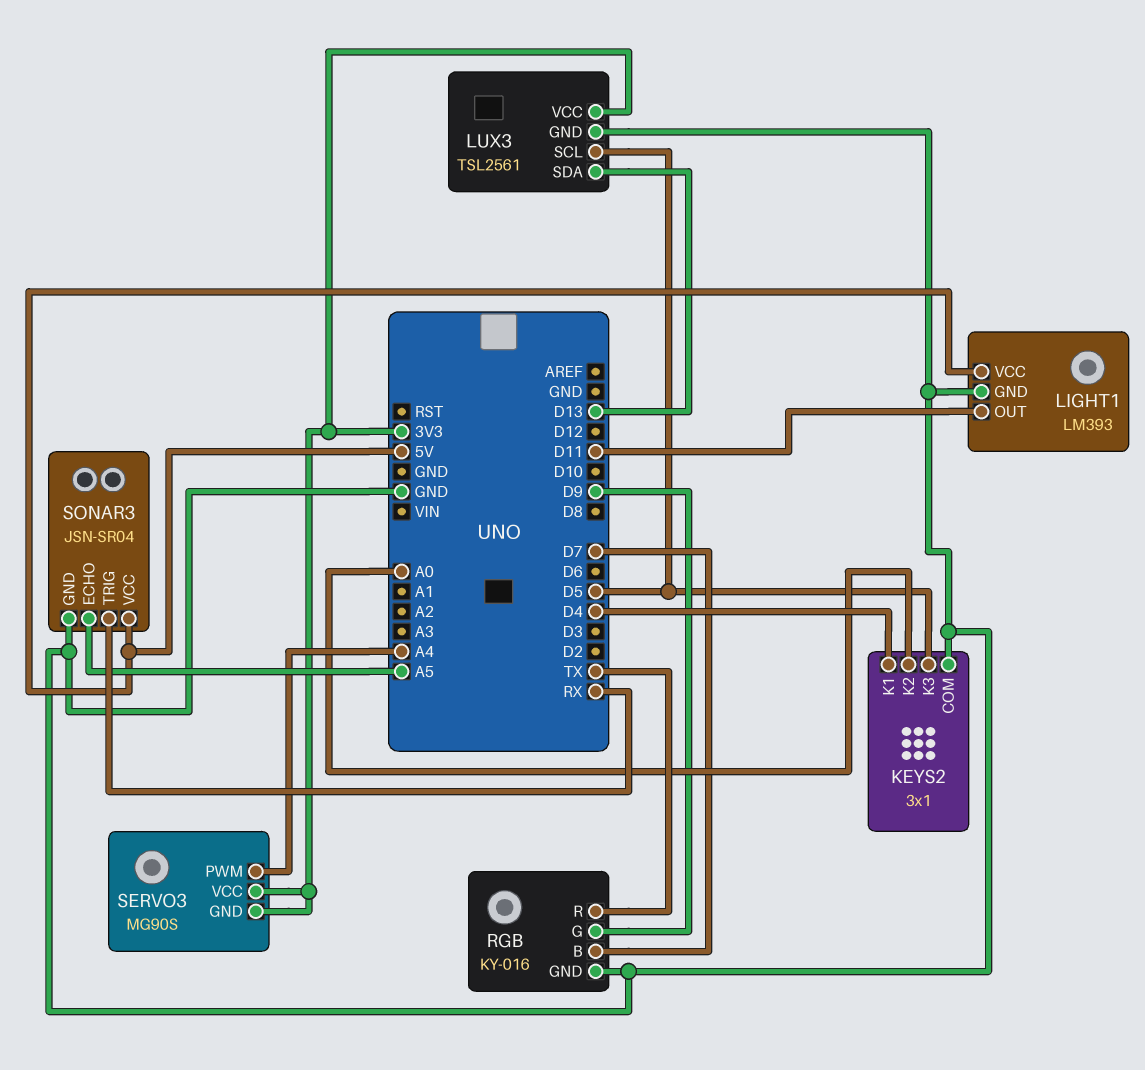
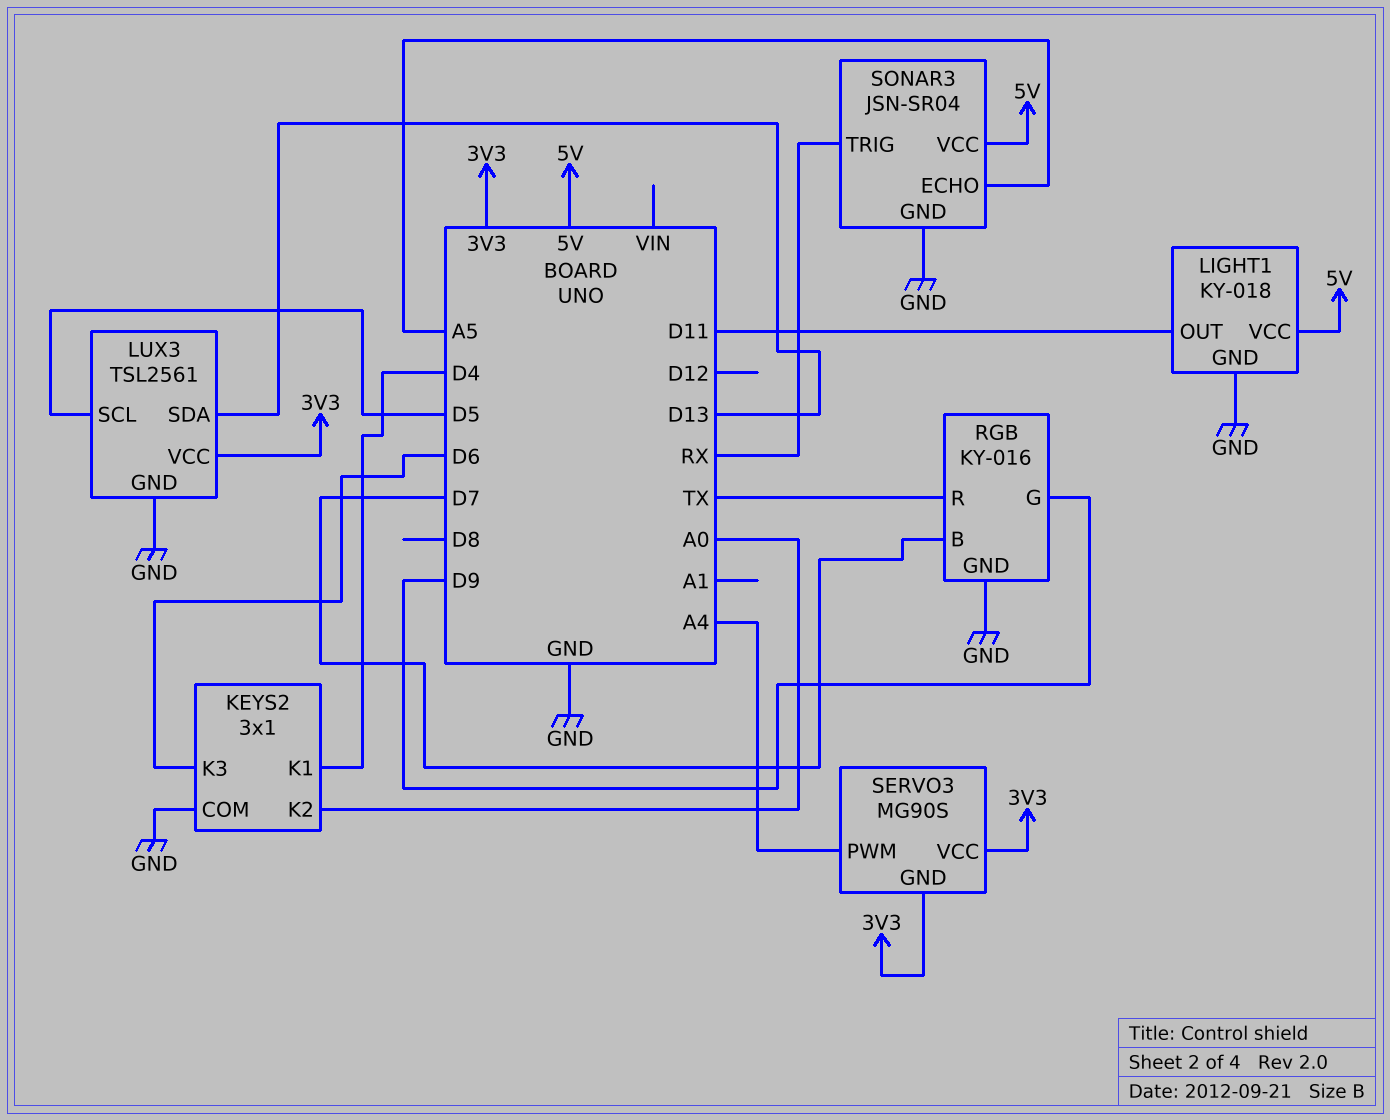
KEYS2 pin K3: D5 -> D6
LIGHT1: LM393 -> KY-018

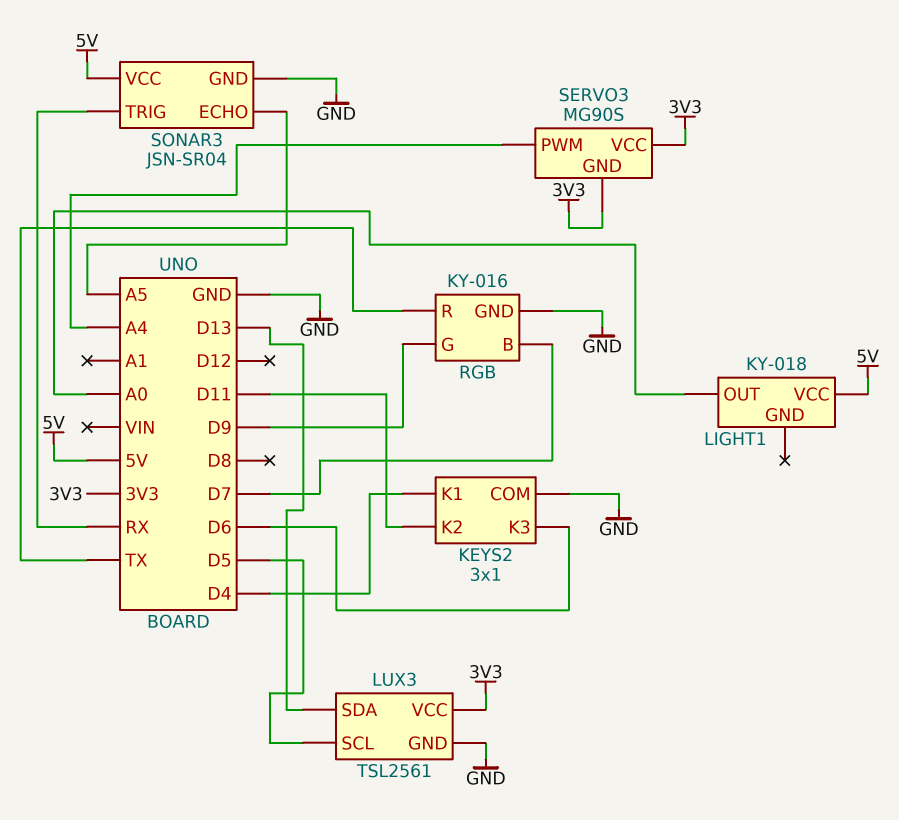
KEYS2 pin K2: A0 -> D11
LIGHT1 pin GND: GND -> none
LIGHT1 pin OUT: D11 -> A0

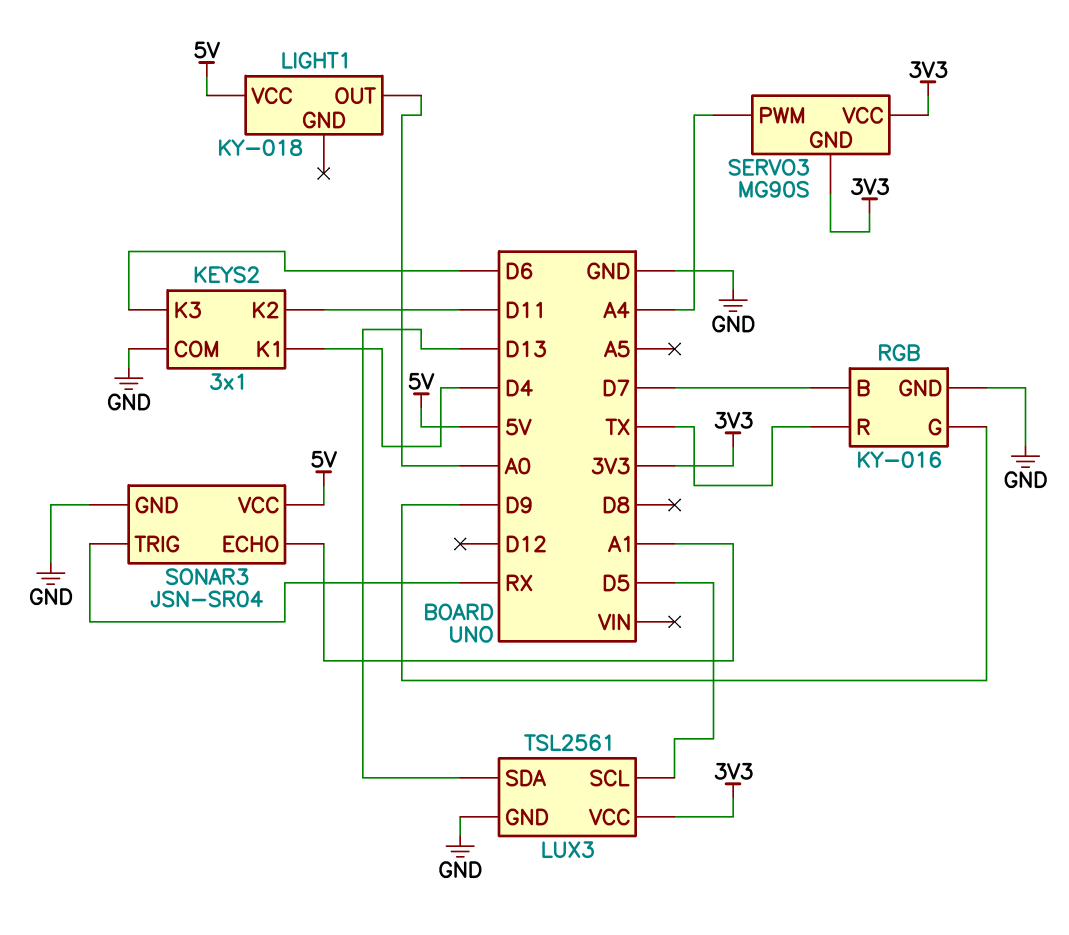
SONAR3 pin ECHO: A5 -> A1

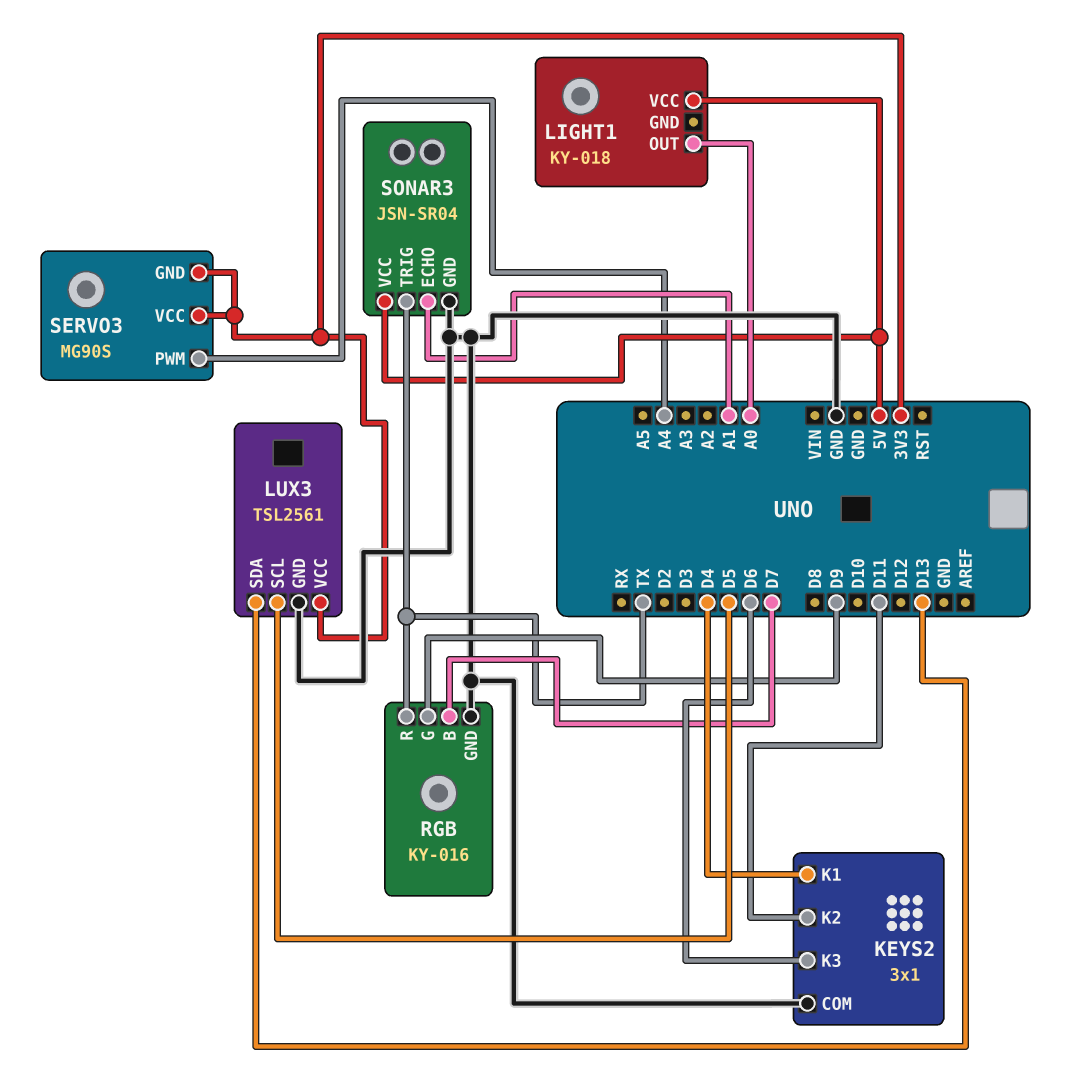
SONAR3 pin TRIG: RX -> TX

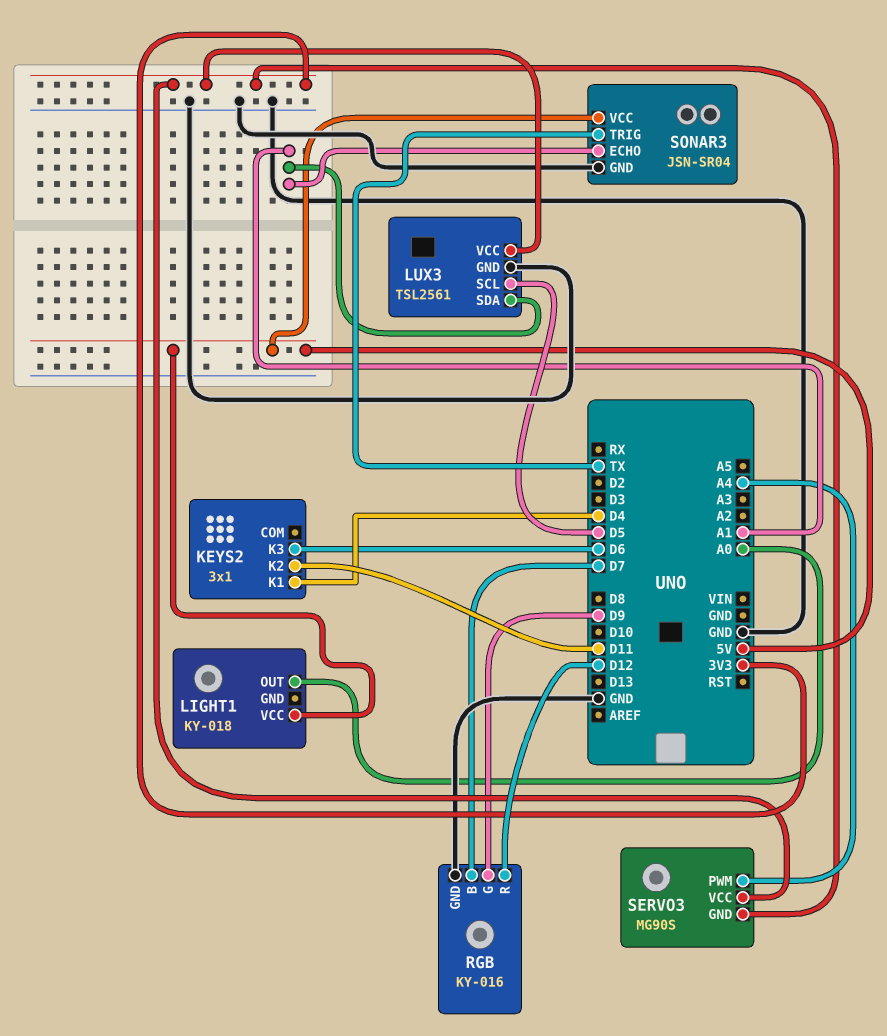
KEYS2 pin COM: GND -> none
LUX3 pin SDA: D13 -> A1
RGB pin R: TX -> D12

